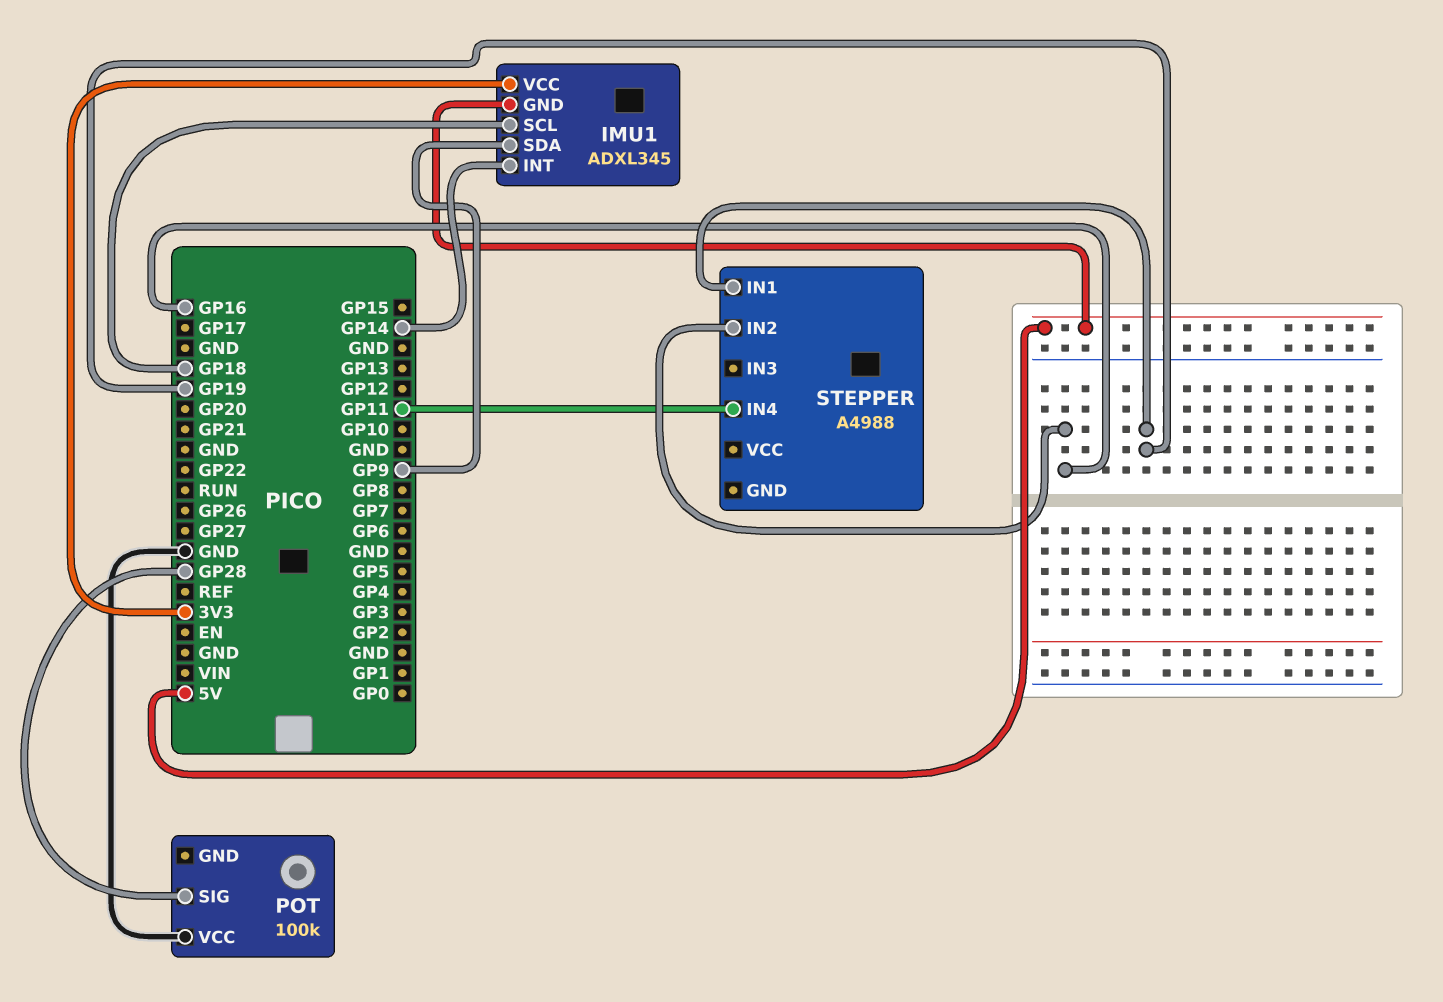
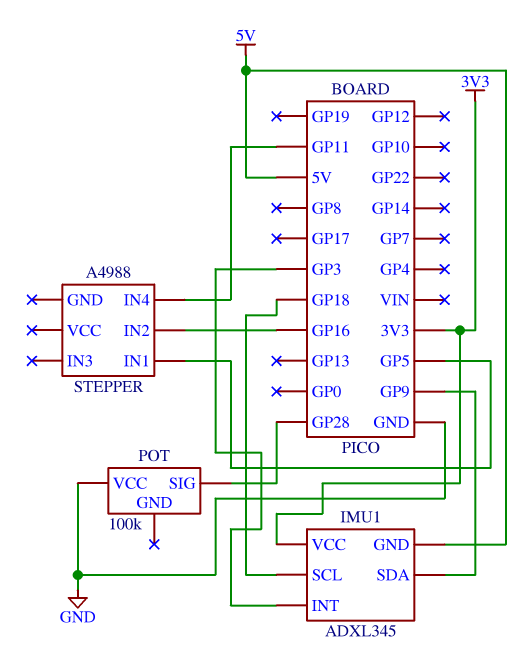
IMU1 pin INT: GP14 -> GP3
STEPPER pin IN1: GP19 -> GP5

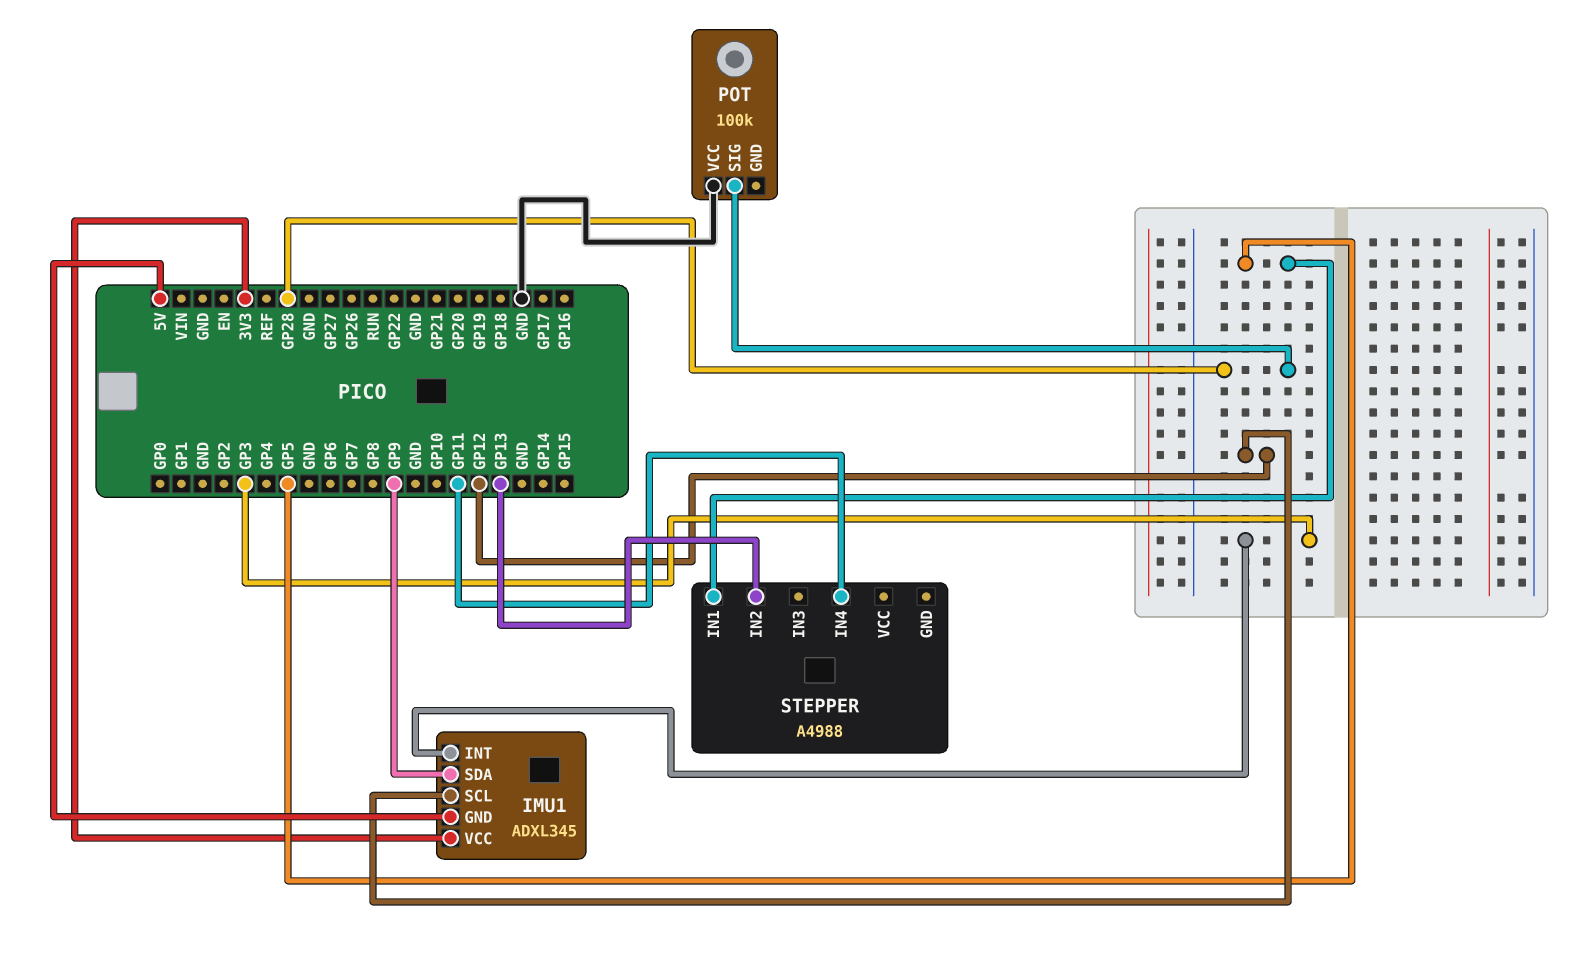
IMU1 pin SCL: GP18 -> GP12
STEPPER pin IN2: GP16 -> GP13

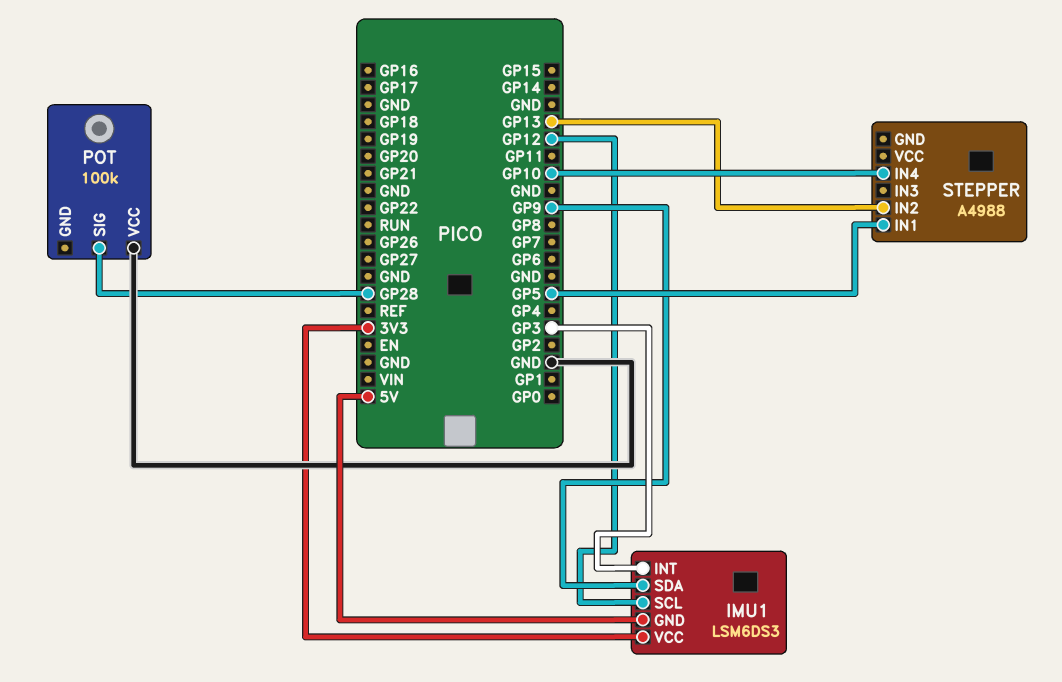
IMU1: ADXL345 -> LSM6DS3
STEPPER pin IN4: GP11 -> GP10

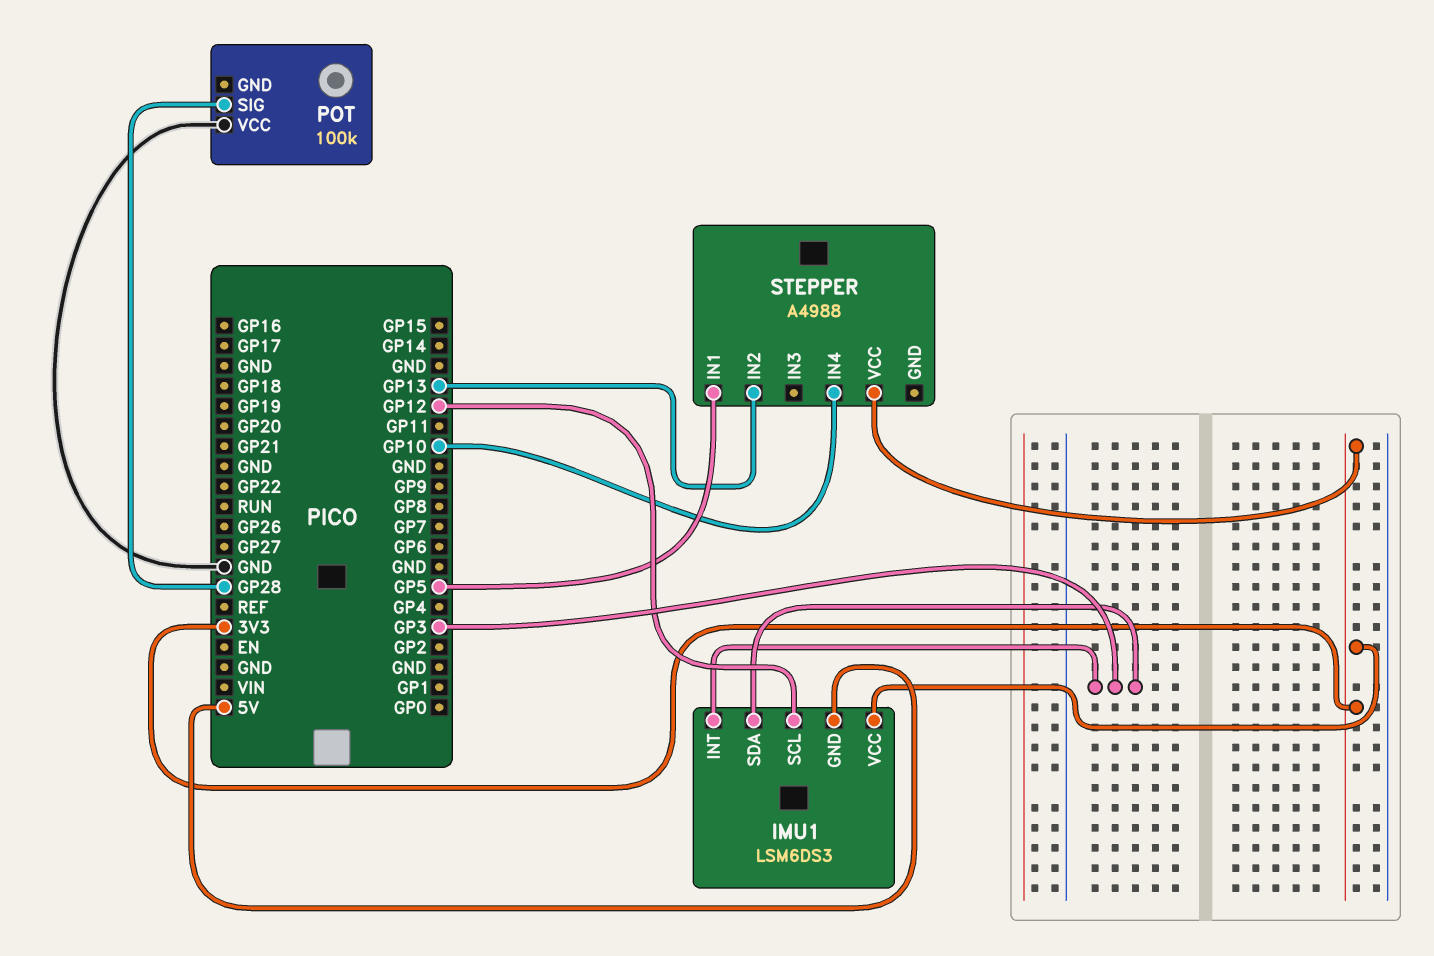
IMU1 pin SDA: GP9 -> GP3
STEPPER pin VCC: none -> 3V3

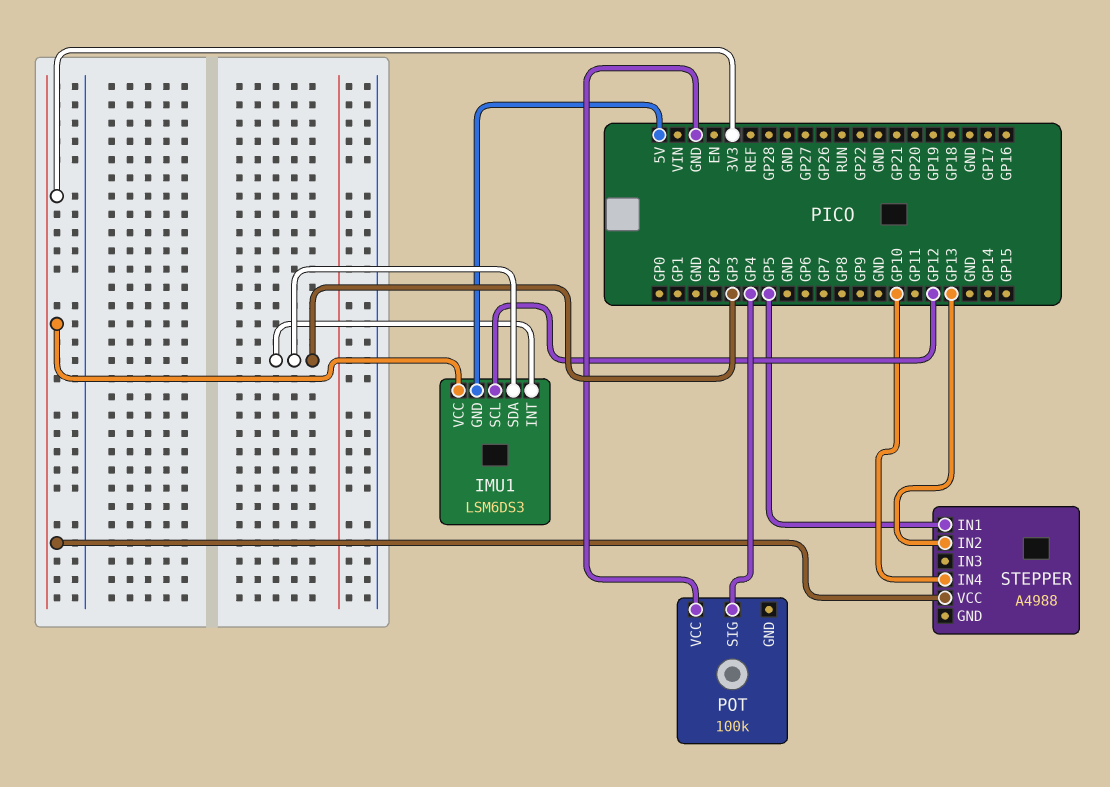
POT pin SIG: GP28 -> GP4

